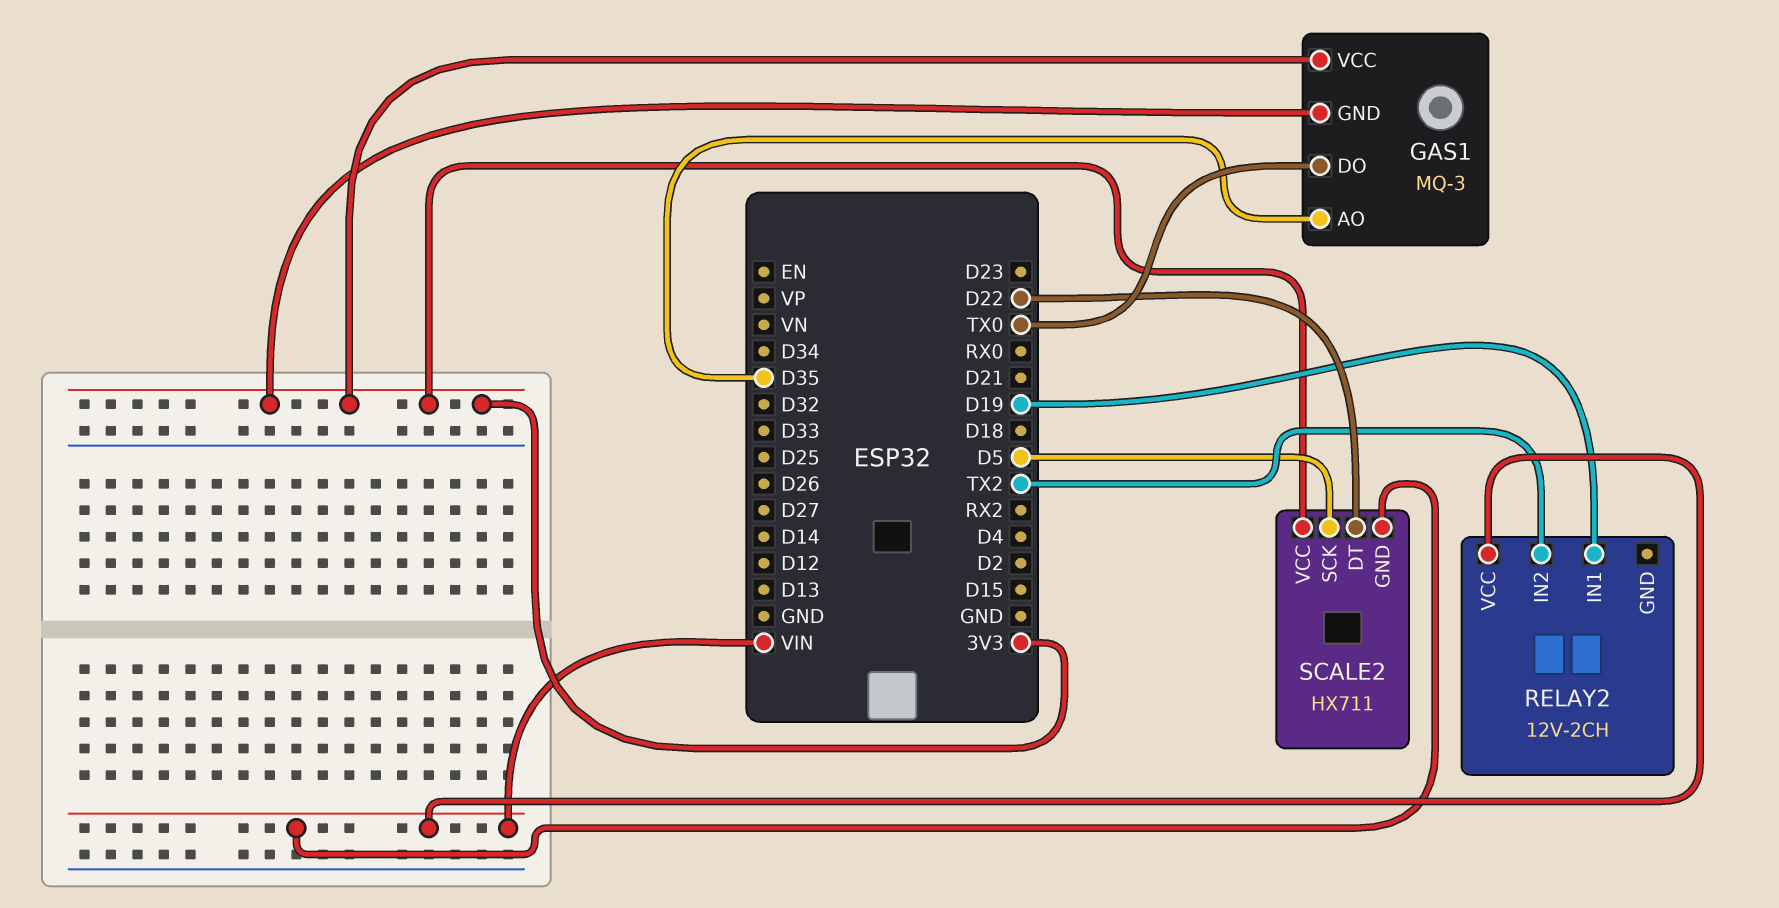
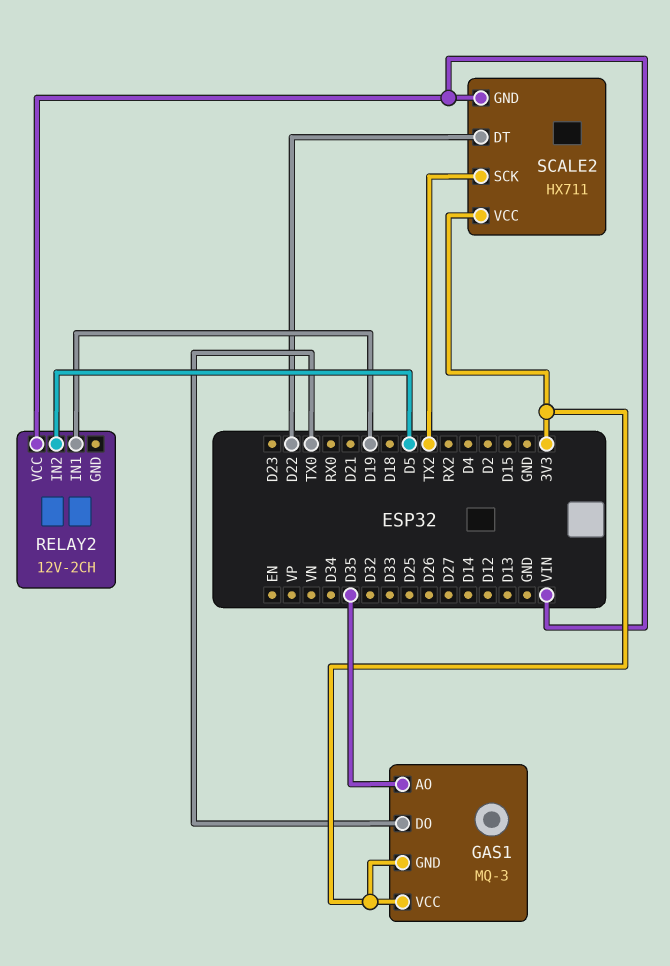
RELAY2 pin IN2: TX2 -> D5
SCALE2 pin SCK: D5 -> TX2

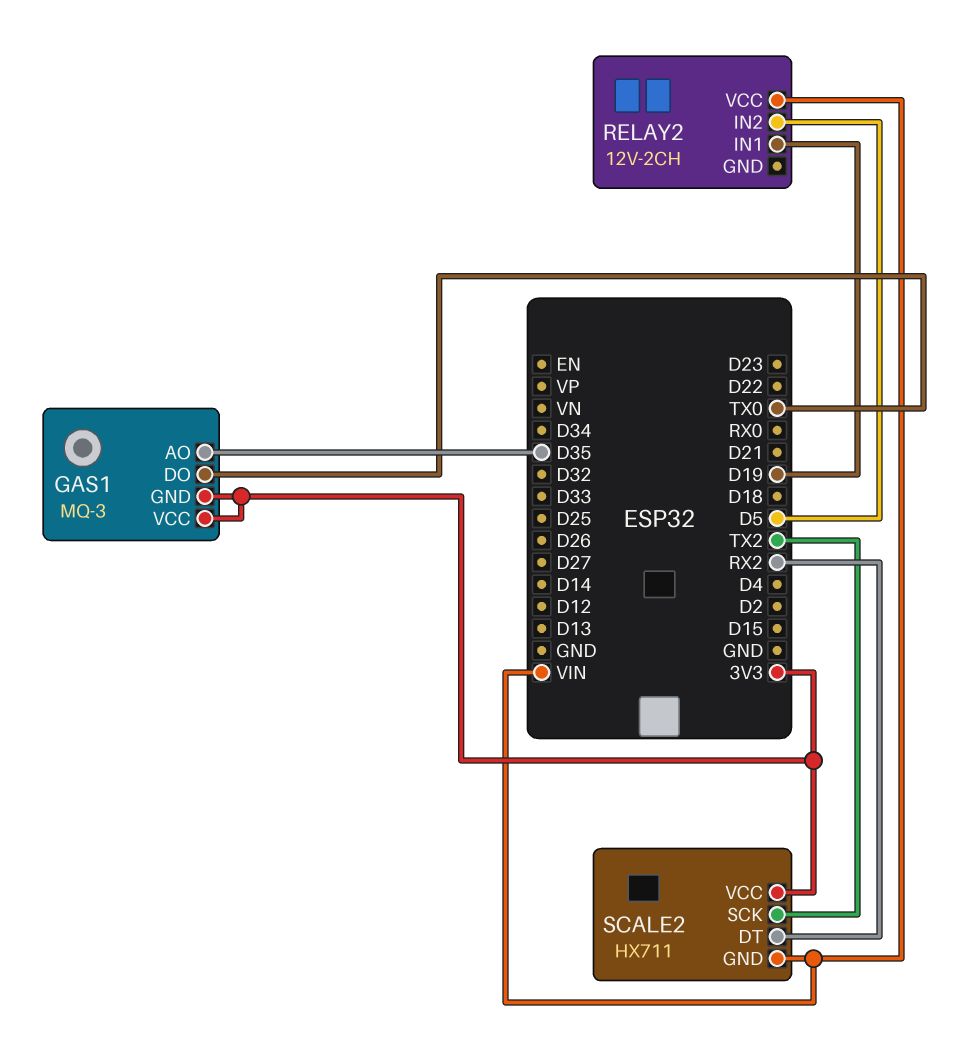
SCALE2 pin DT: D22 -> RX2

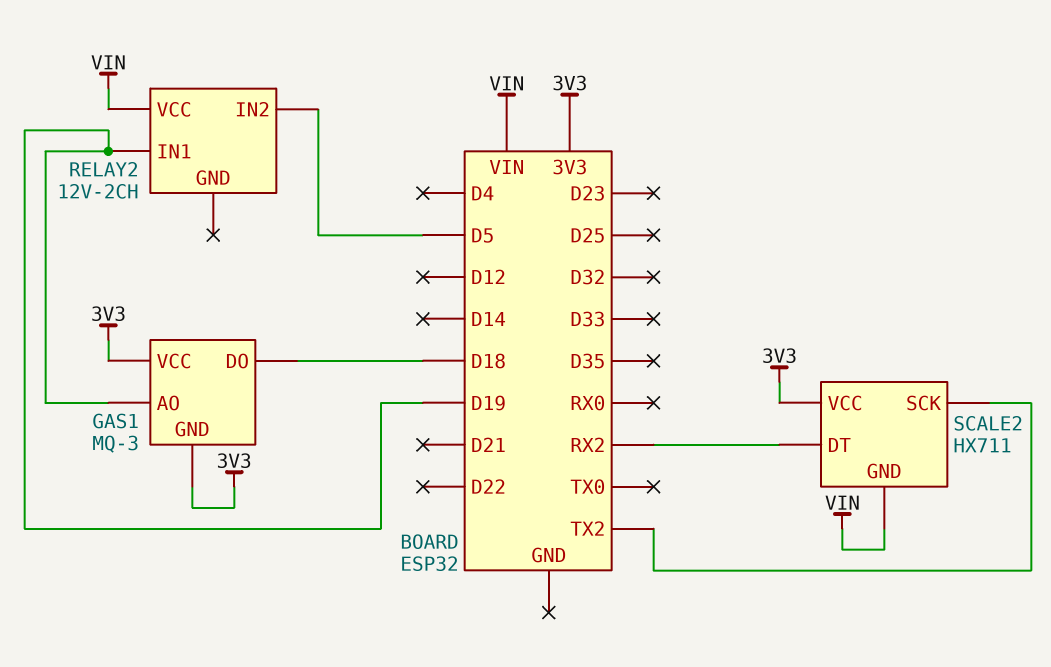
GAS1 pin AO: D35 -> D19
GAS1 pin DO: TX0 -> D18

